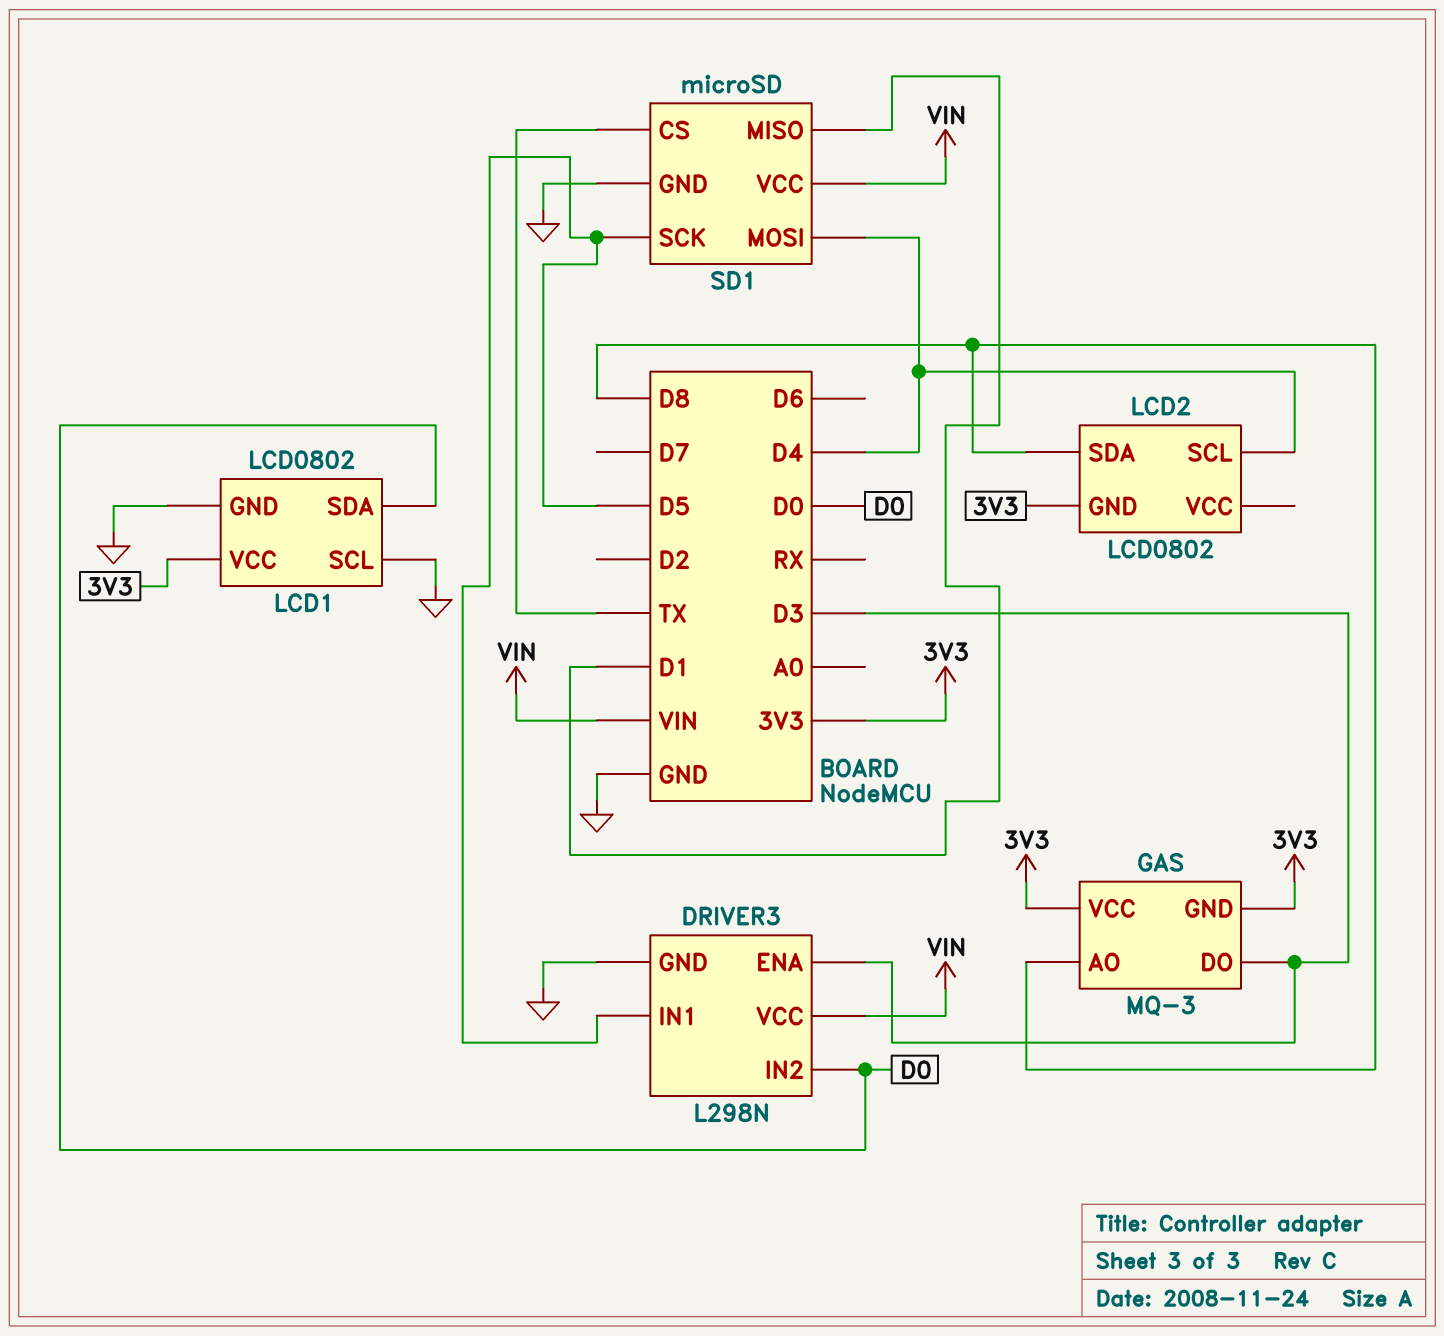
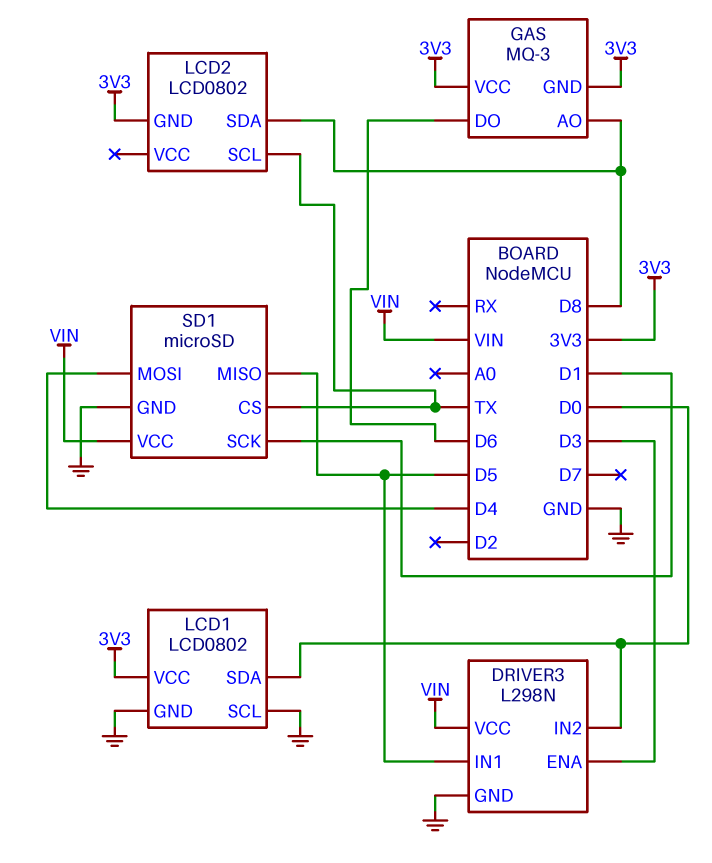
GAS pin DO: D3 -> D6
LCD2 pin SCL: D4 -> TX
SD1 pin MISO: D1 -> D5
SD1 pin SCK: D5 -> D1

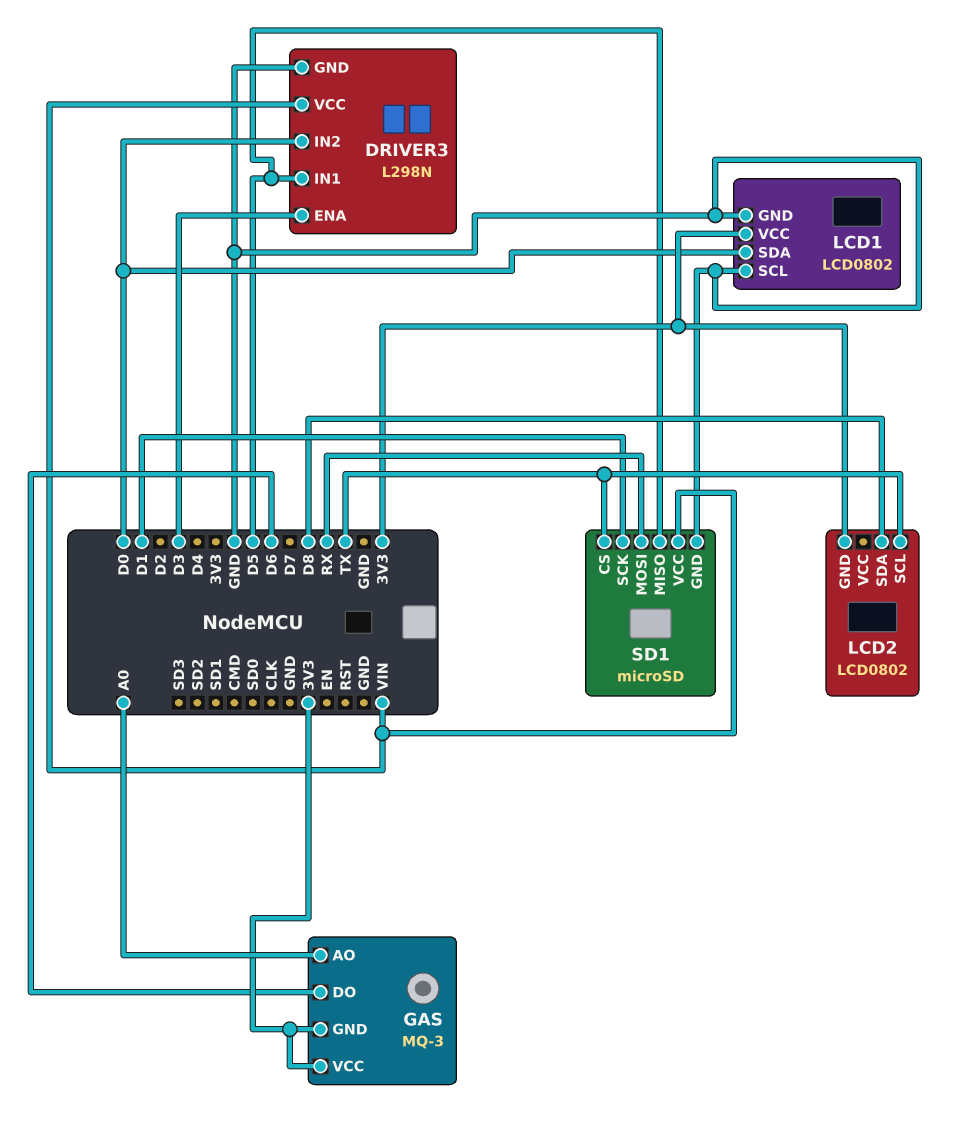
GAS pin AO: D8 -> A0
SD1 pin MOSI: D4 -> RX

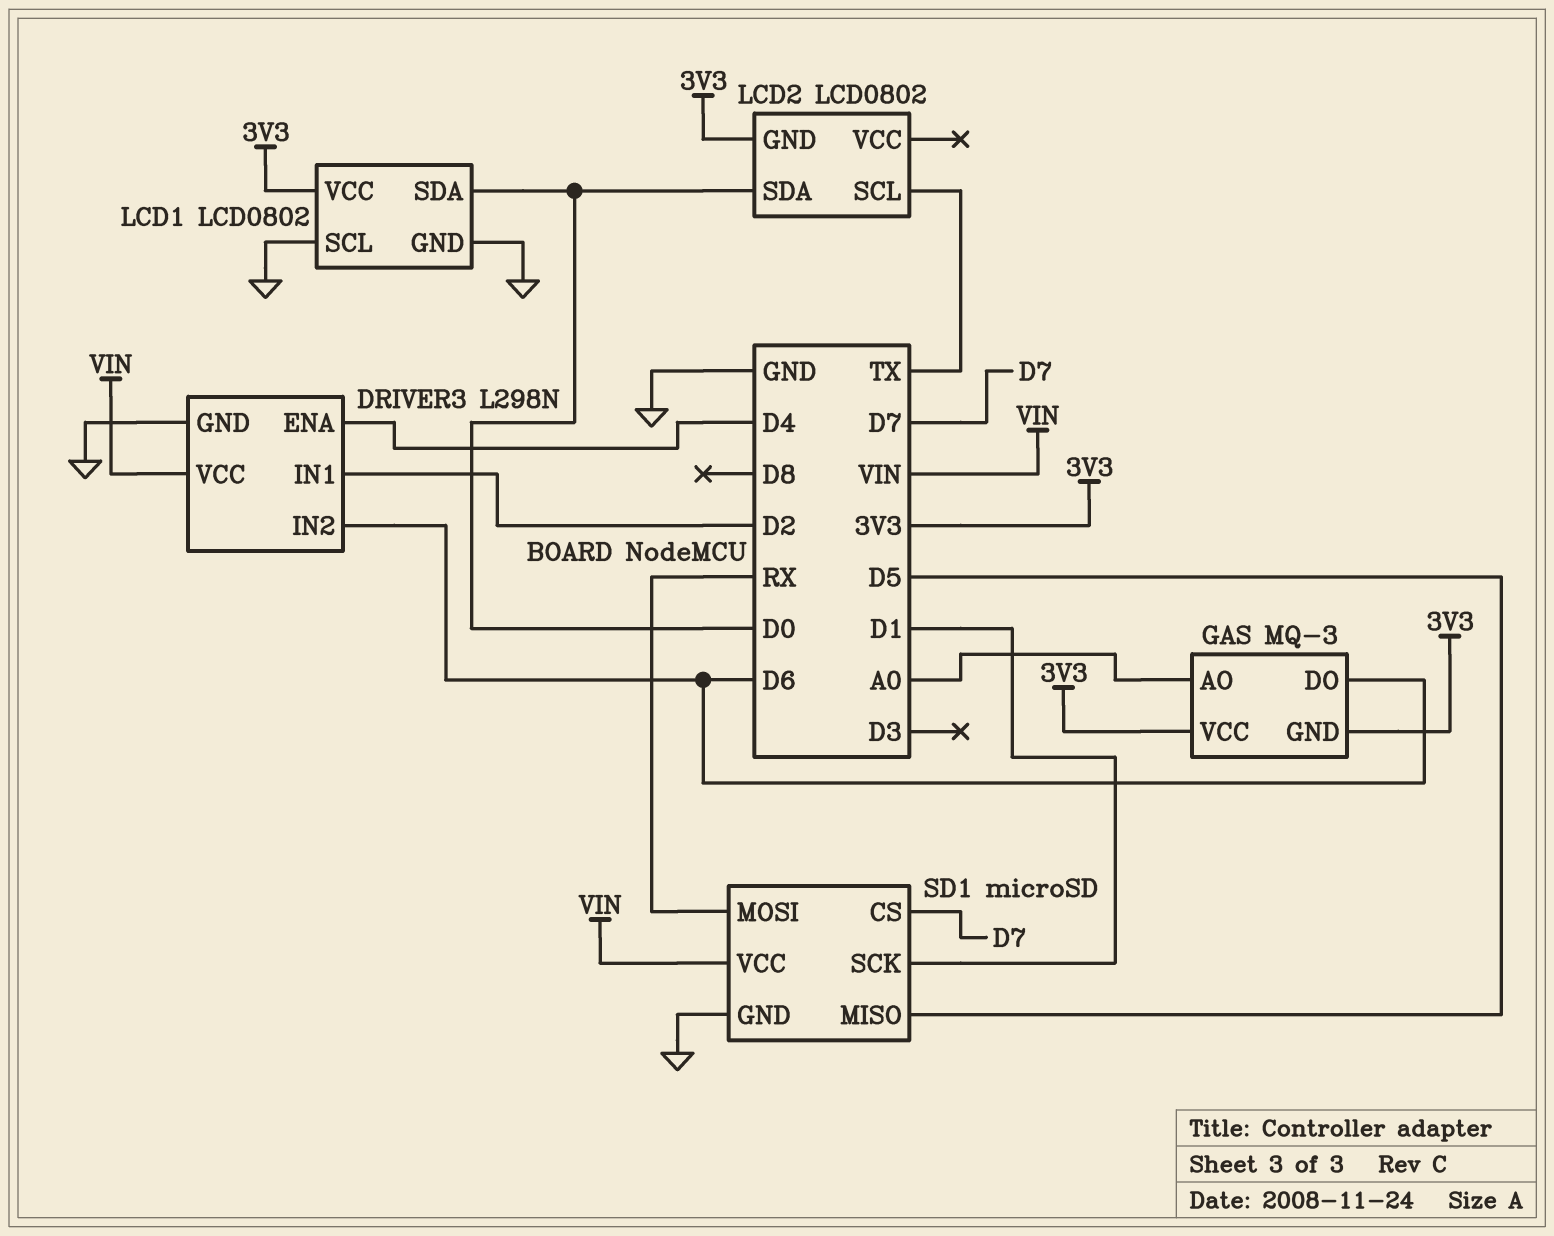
DRIVER3 pin ENA: D3 -> D4
DRIVER3 pin IN1: D5 -> D2
DRIVER3 pin IN2: D0 -> D6
LCD2 pin SDA: D8 -> D0
SD1 pin CS: TX -> D7

